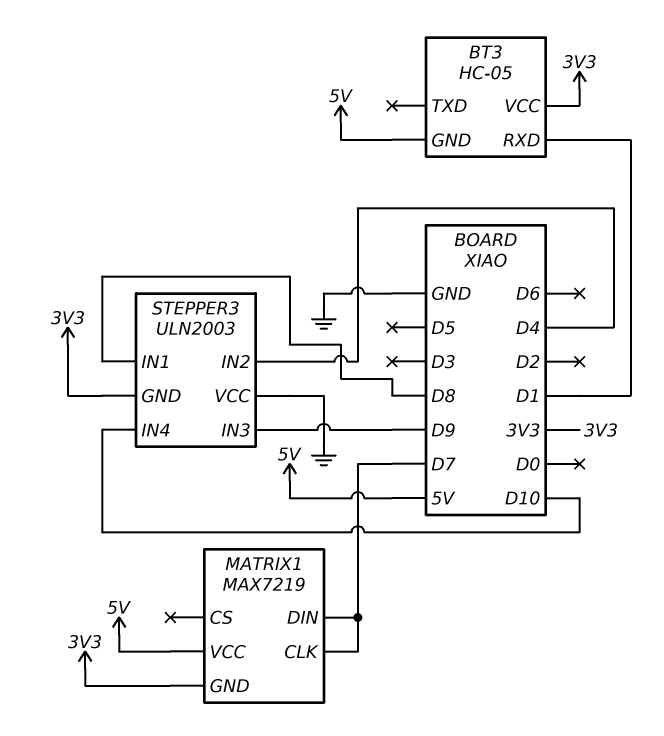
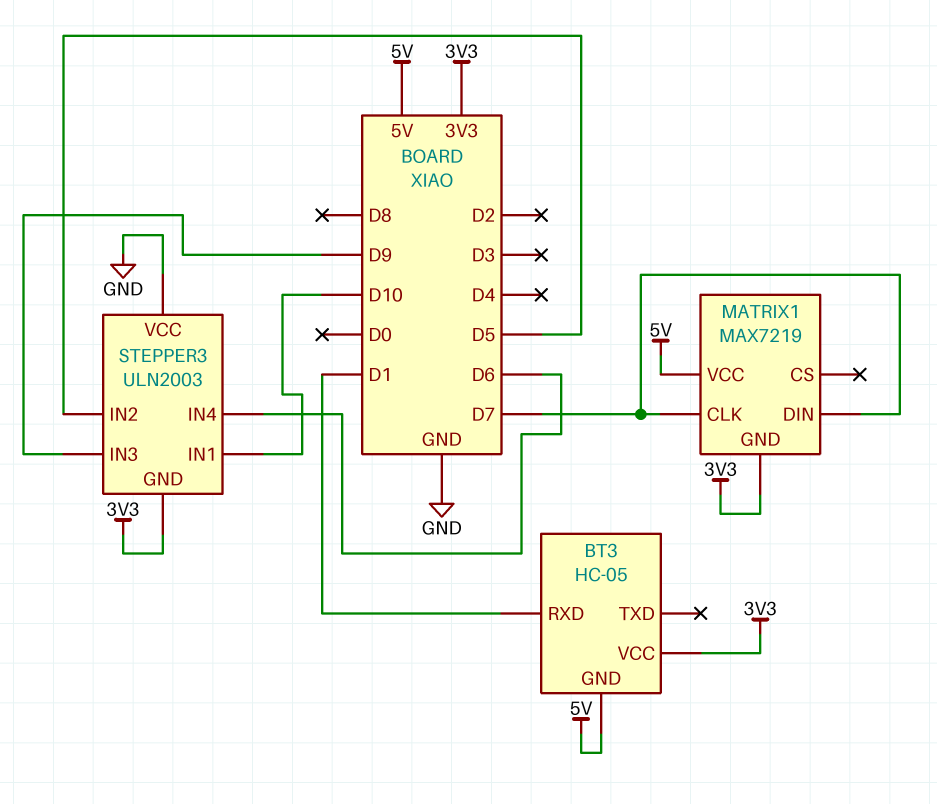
STEPPER3 pin IN1: D8 -> D10
STEPPER3 pin IN2: D4 -> D5
STEPPER3 pin IN4: D10 -> D6

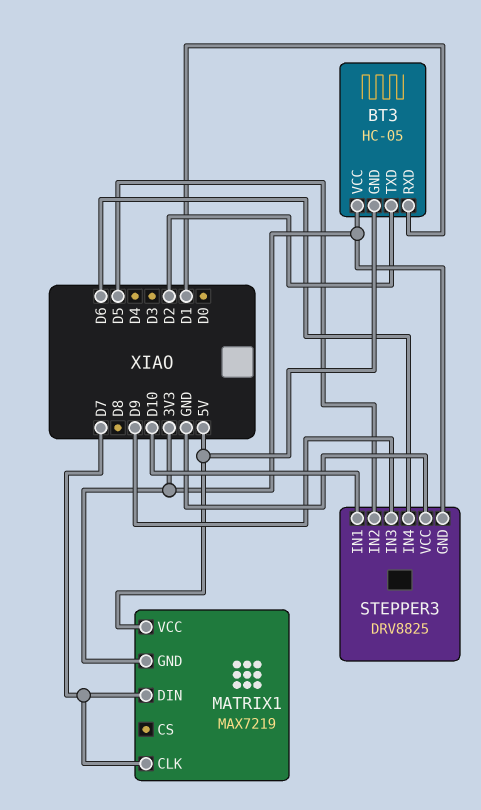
BT3 pin TXD: none -> D2
STEPPER3: ULN2003 -> DRV8825

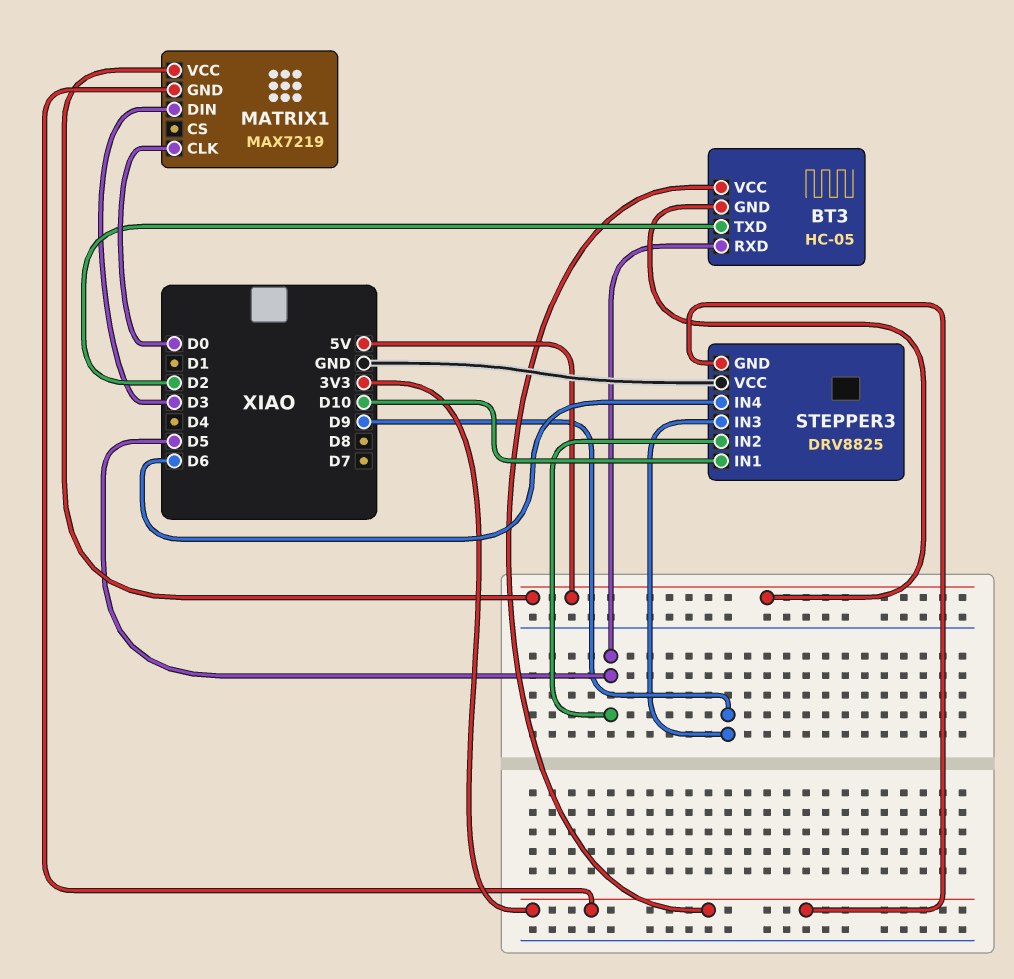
BT3 pin RXD: D1 -> D5
MATRIX1 pin CLK: D7 -> D0
MATRIX1 pin DIN: D7 -> D3

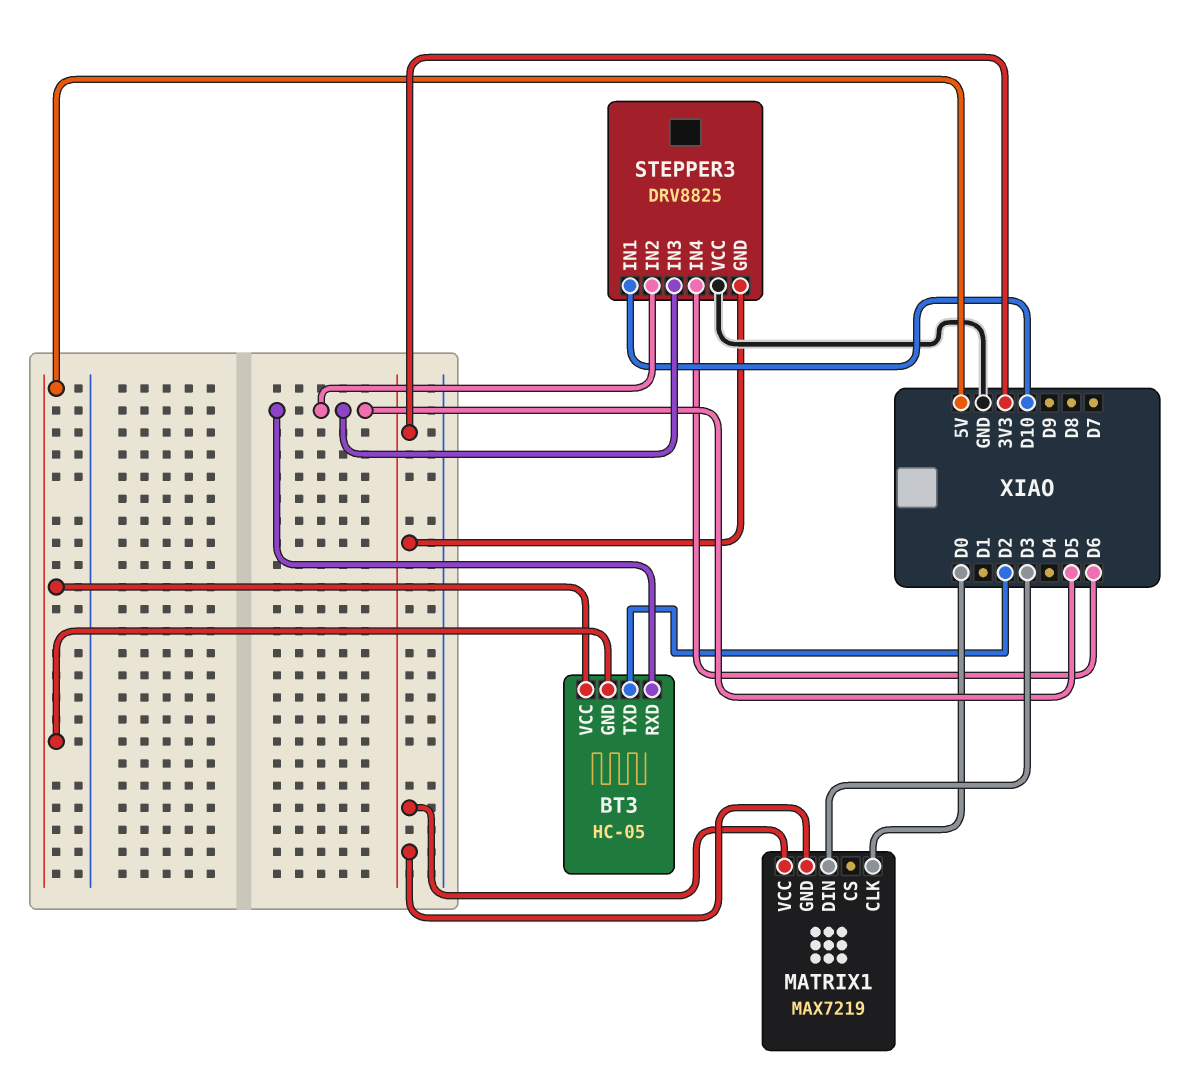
BT3 pin VCC: 3V3 -> 5V
MATRIX1 pin VCC: 5V -> 3V3
STEPPER3 pin IN3: D9 -> D5

